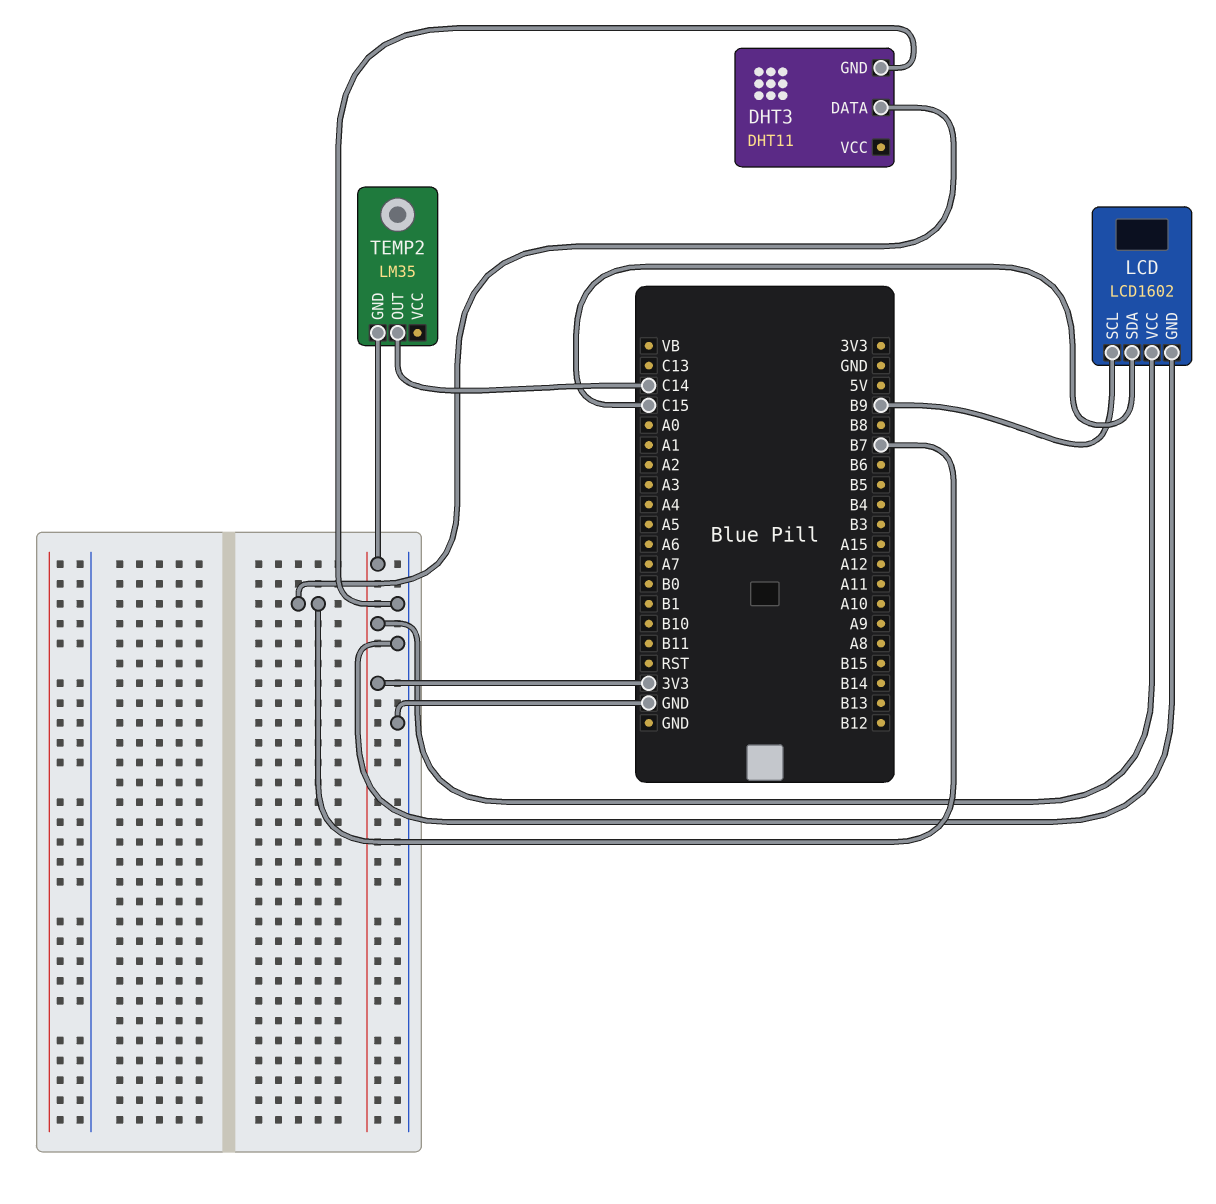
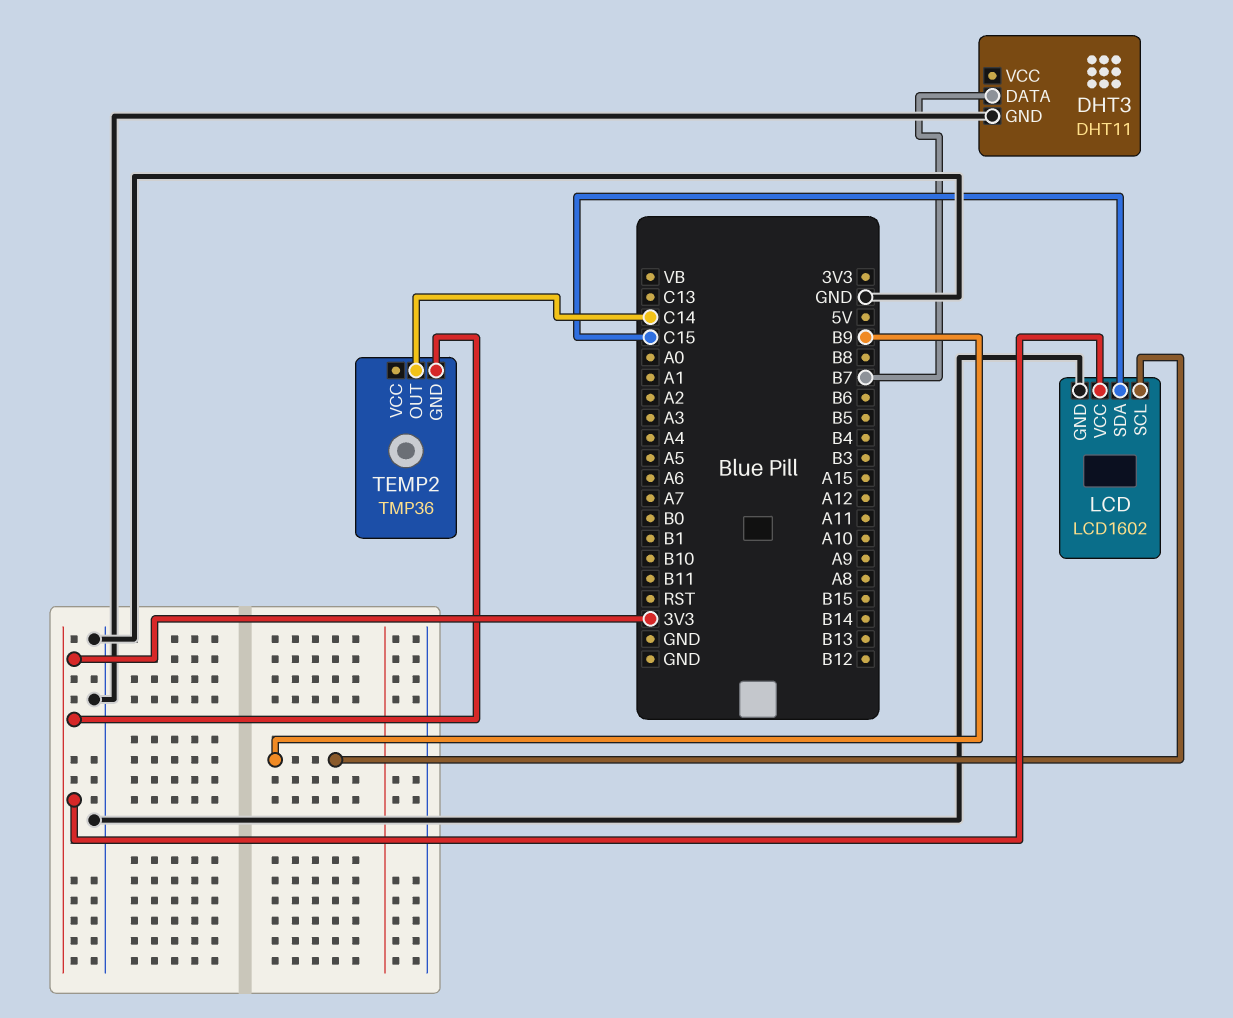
TEMP2: LM35 -> TMP36

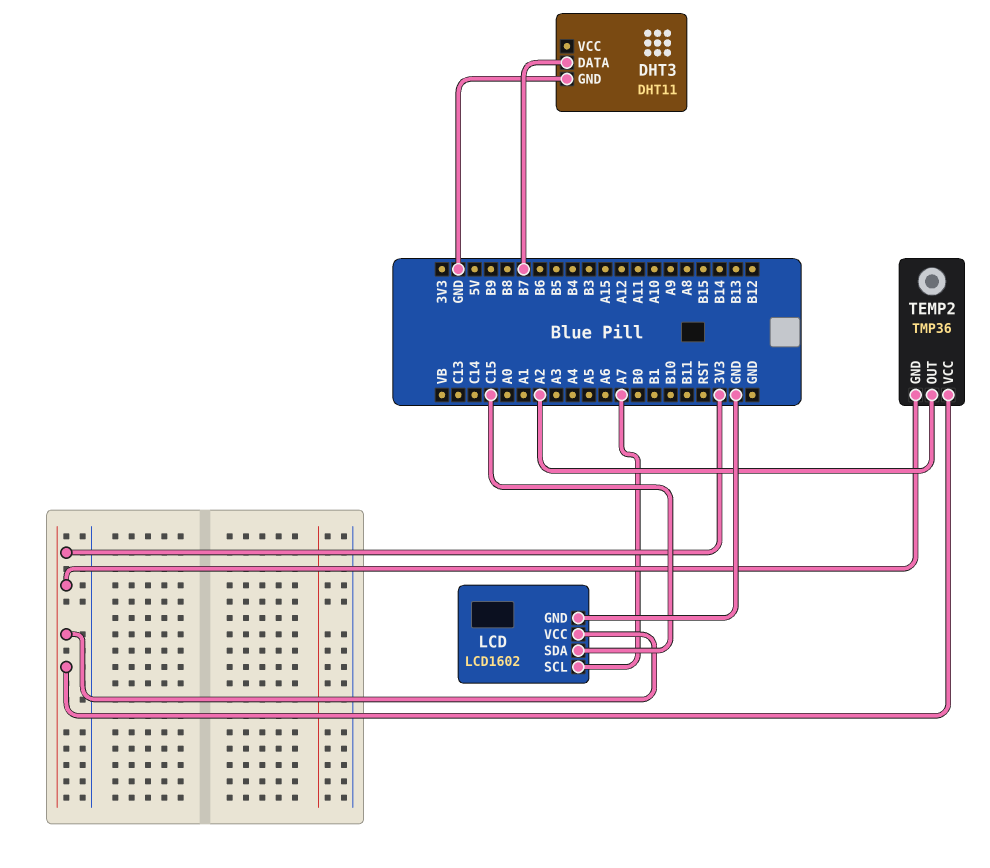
LCD pin SCL: B9 -> A7
TEMP2 pin OUT: C14 -> A2
TEMP2 pin VCC: none -> 3V3

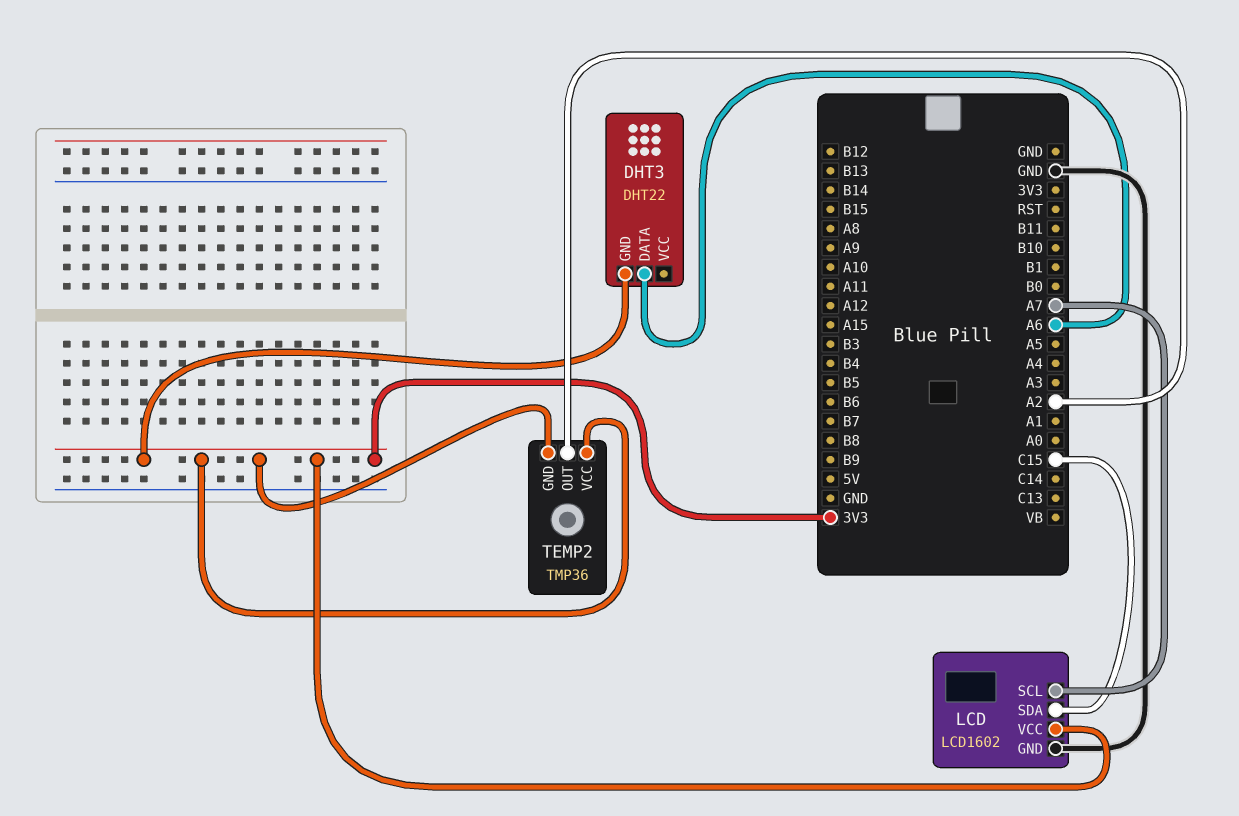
DHT3: DHT11 -> DHT22
DHT3 pin DATA: B7 -> A6
DHT3 pin GND: GND -> 3V3

